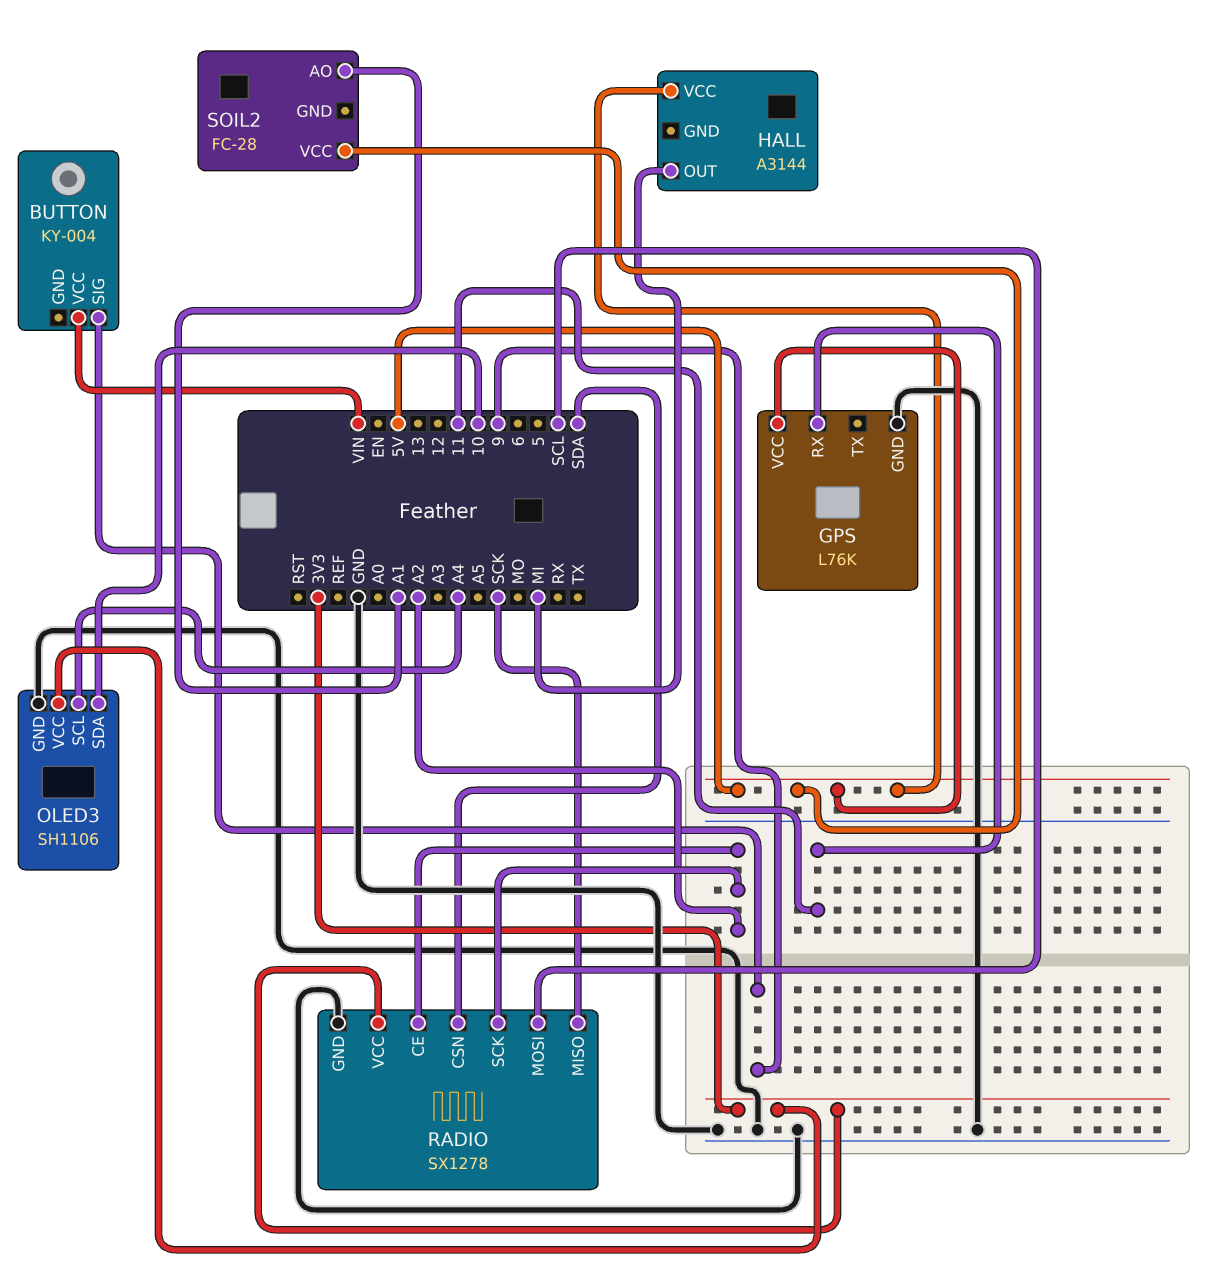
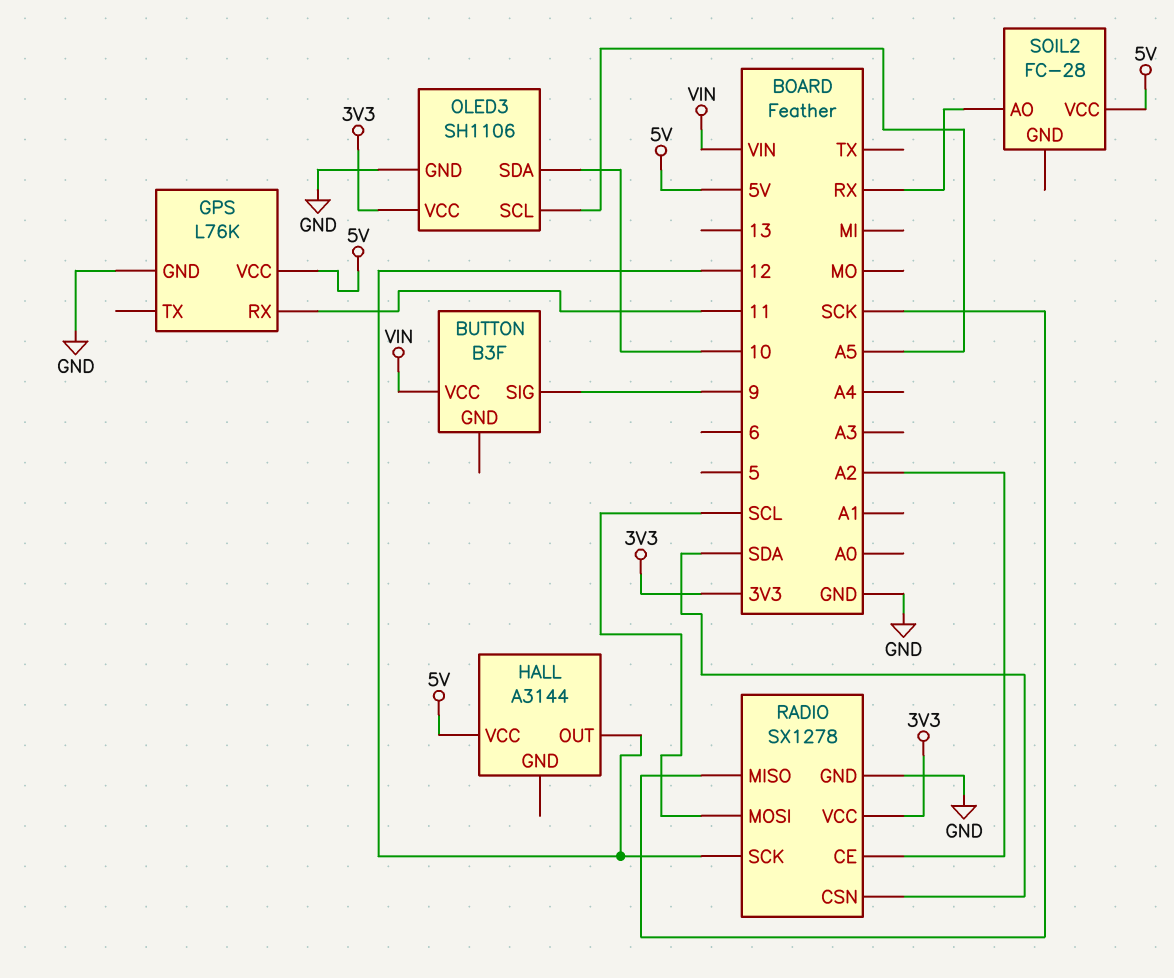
BUTTON: KY-004 -> B3F
HALL pin OUT: MI -> 12
OLED3 pin SCL: A4 -> A5
RADIO pin SCK: A2 -> 12
SOIL2 pin AO: A1 -> RX

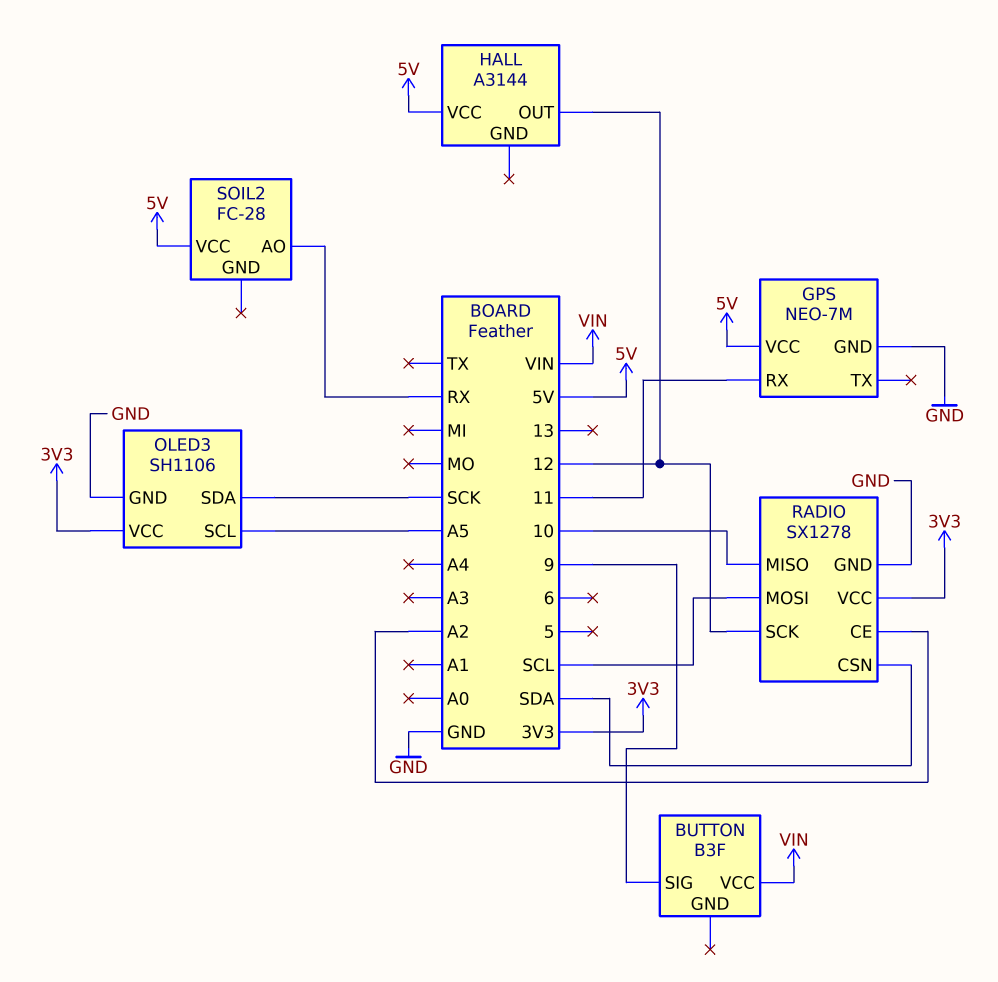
GPS: L76K -> NEO-7M
OLED3 pin SDA: 10 -> SCK
RADIO pin MISO: SCK -> 10

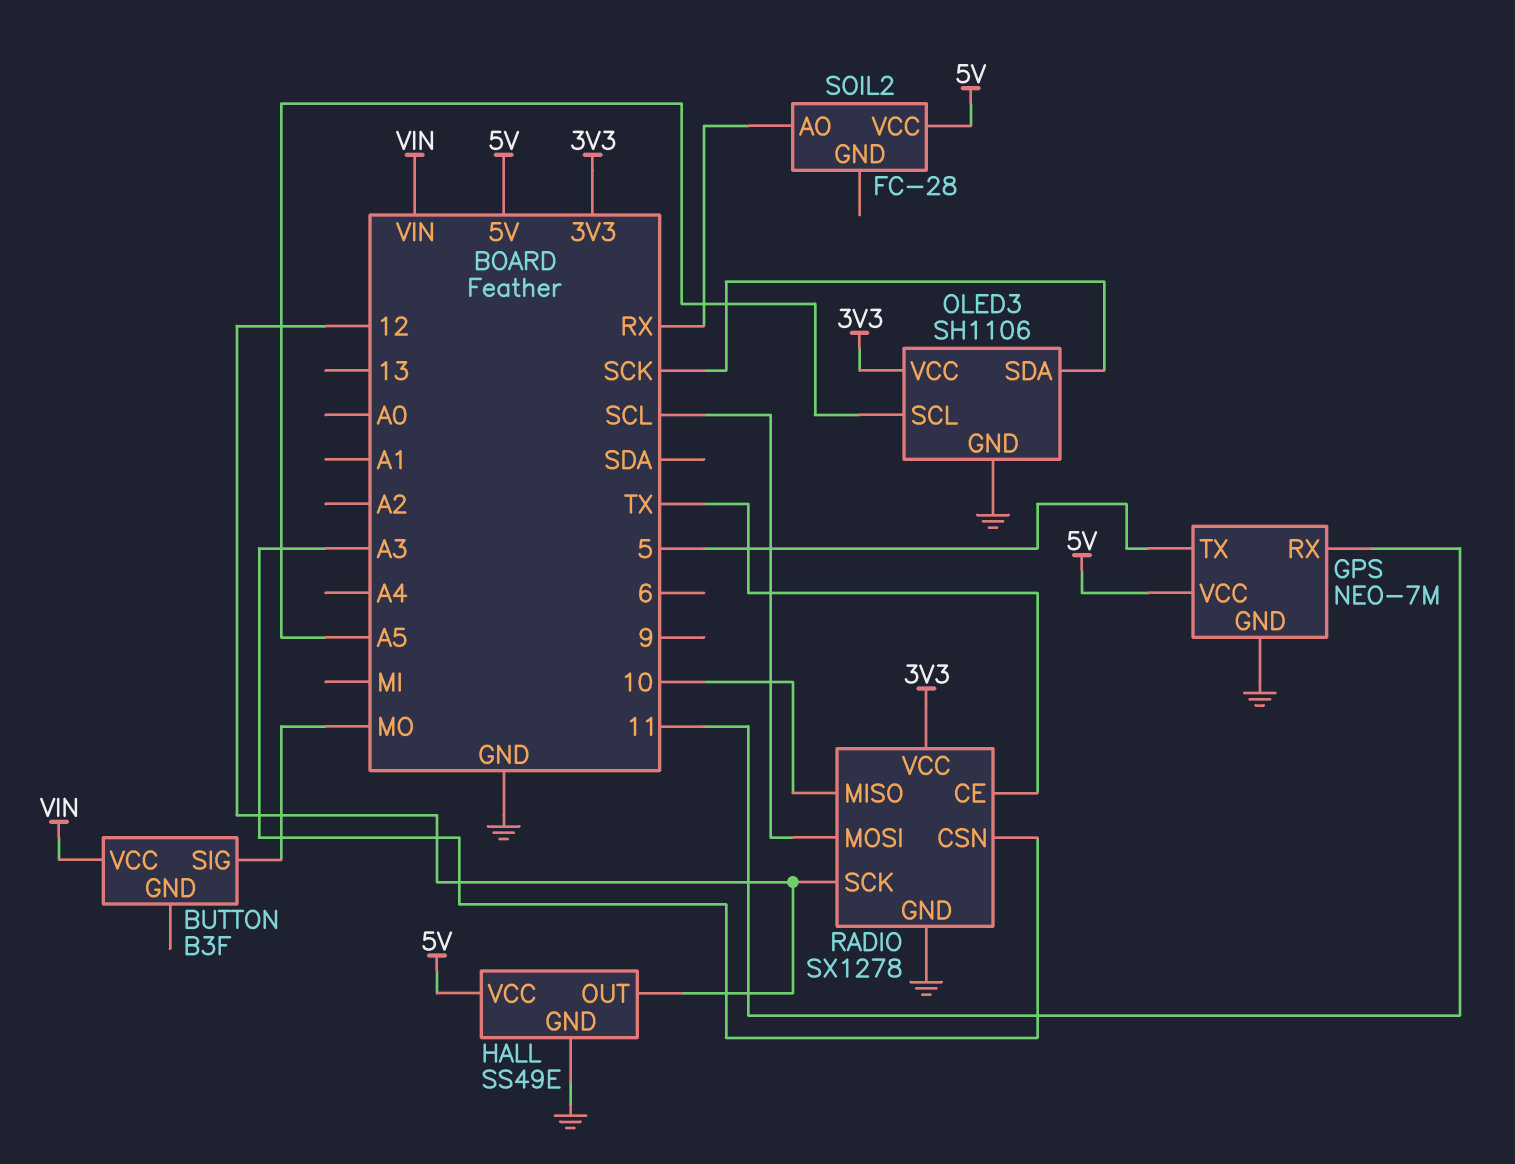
BUTTON pin SIG: 9 -> MO
GPS pin TX: none -> 5
HALL: A3144 -> SS49E
HALL pin GND: none -> GND
RADIO pin CE: A2 -> TX
RADIO pin CSN: SDA -> A3

